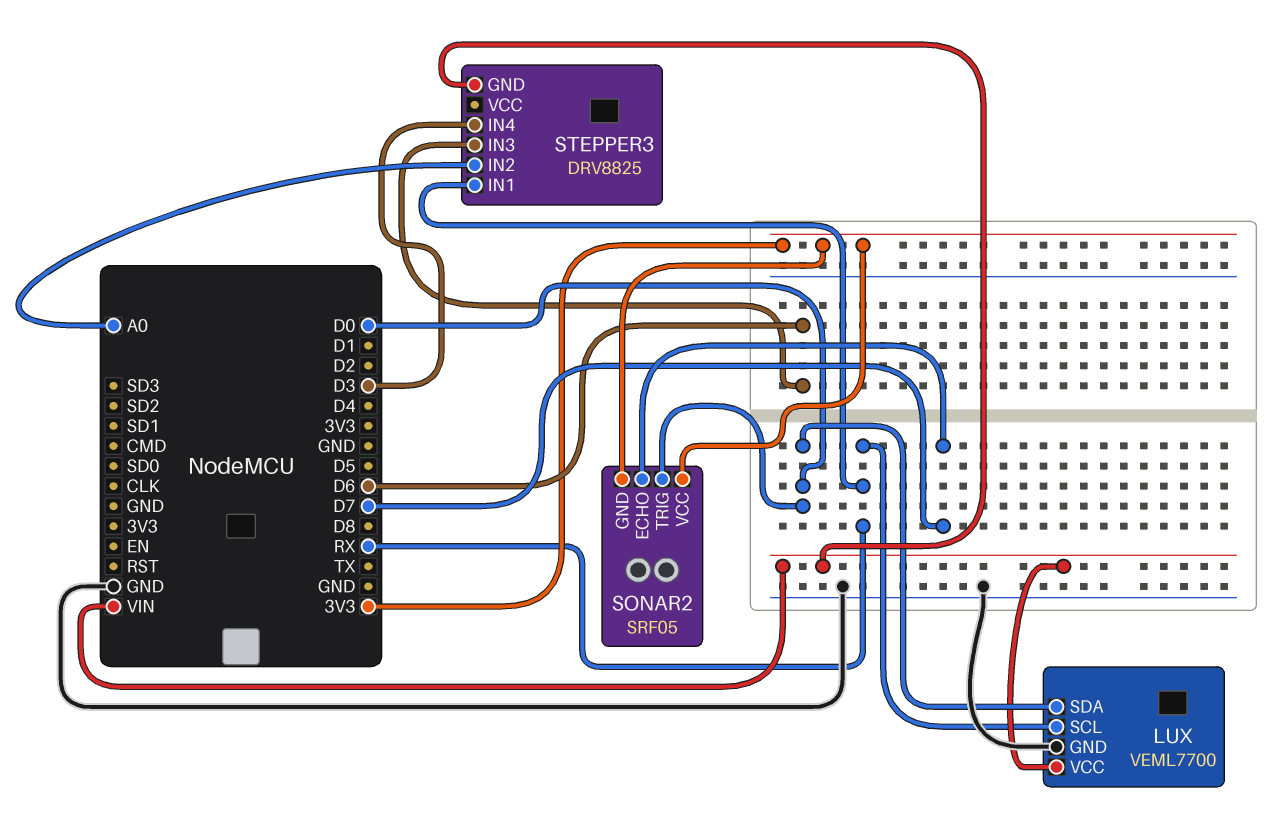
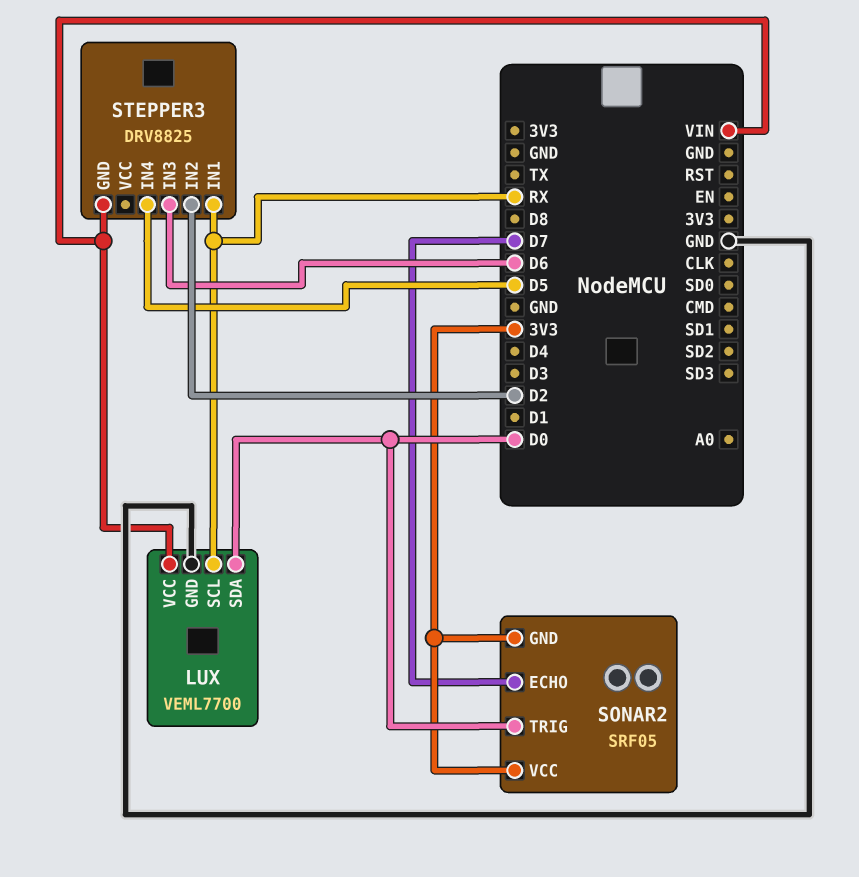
STEPPER3 pin IN2: A0 -> D2
STEPPER3 pin IN4: D3 -> D5

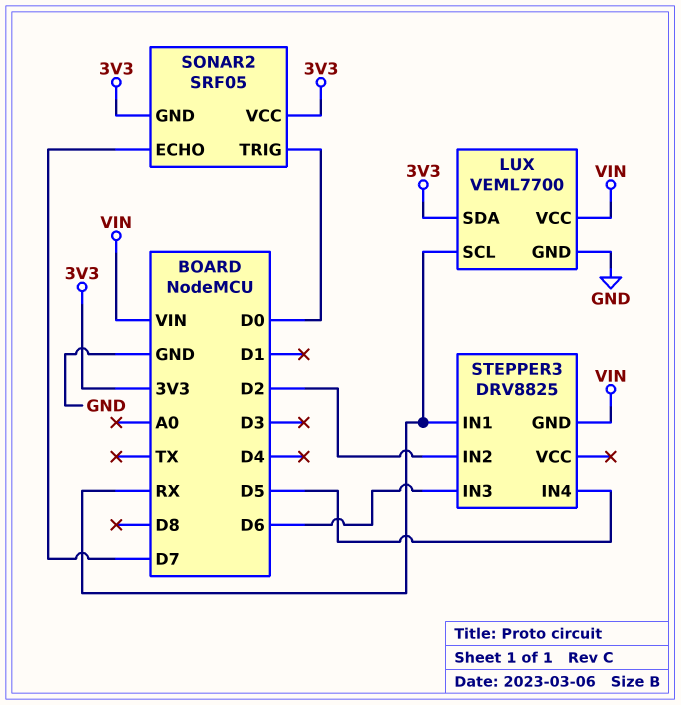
LUX pin SDA: D0 -> 3V3

